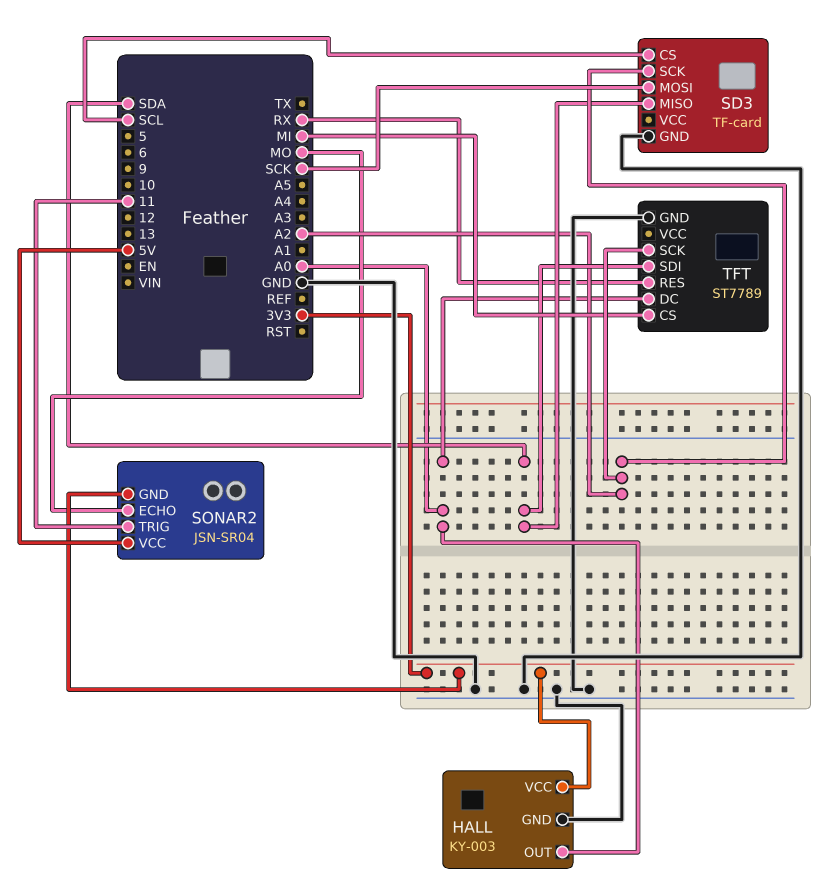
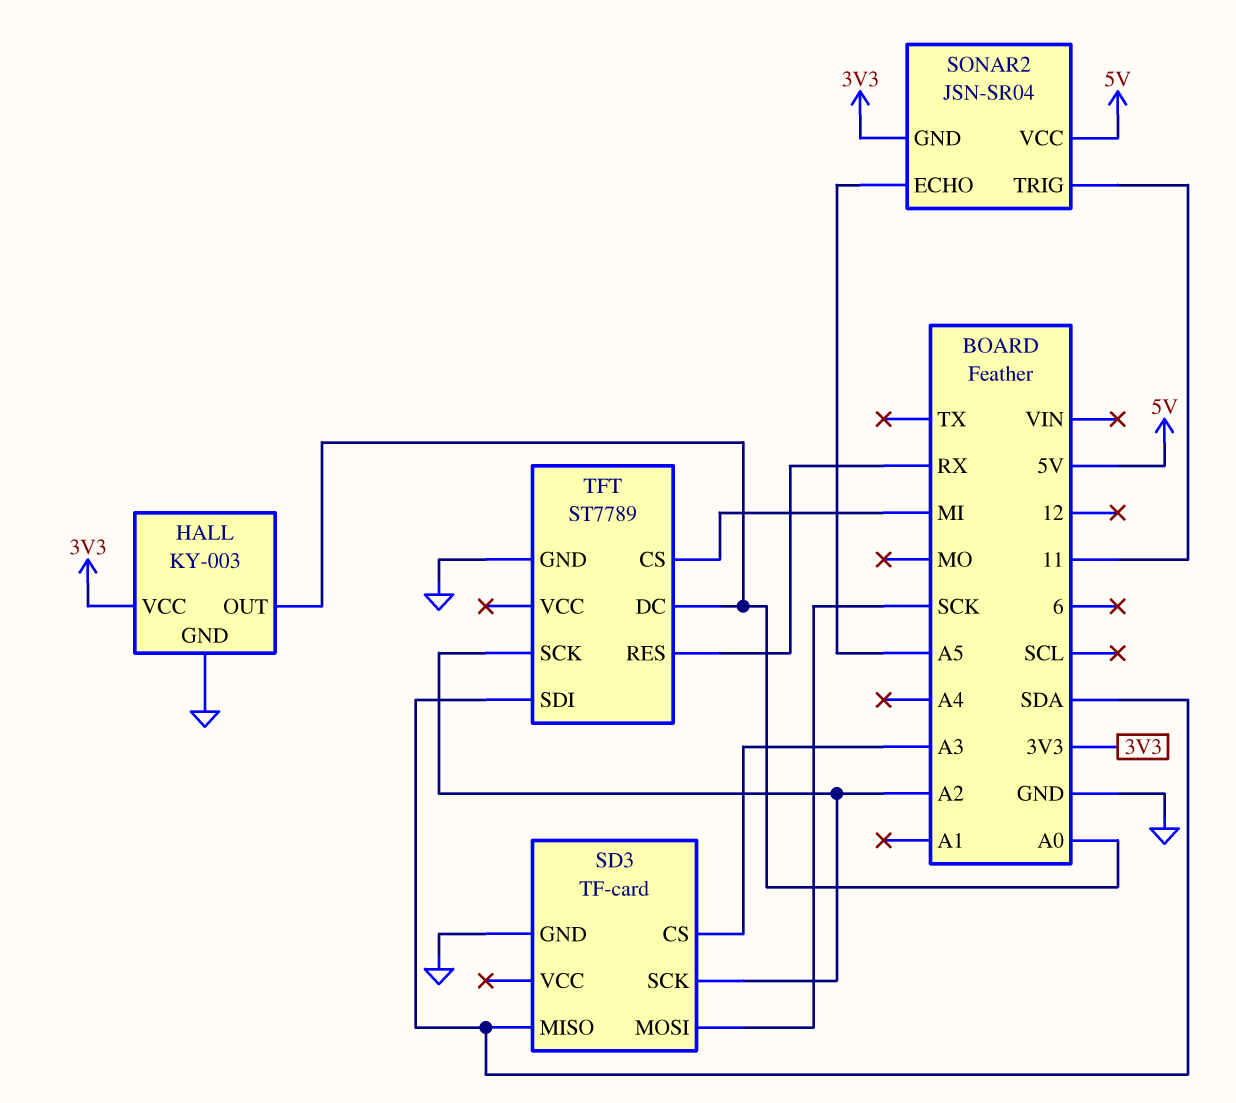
SD3 pin CS: SCL -> A3
SONAR2 pin ECHO: MO -> A5

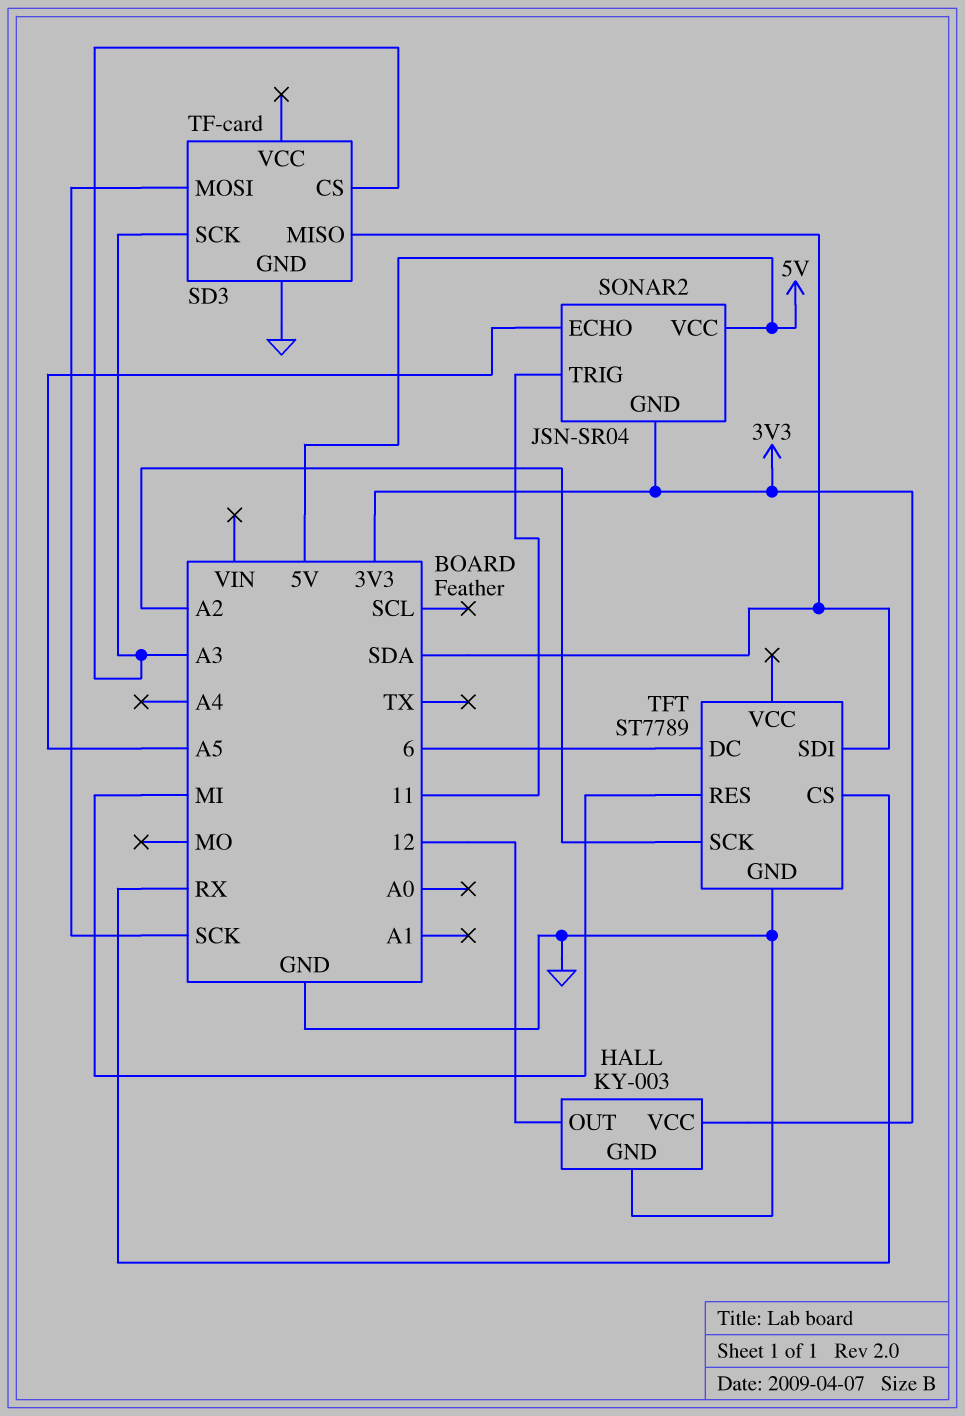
HALL pin OUT: A0 -> 12
SD3 pin SCK: A2 -> A3
TFT pin CS: MI -> RX
TFT pin DC: A0 -> 6
TFT pin RES: RX -> MI

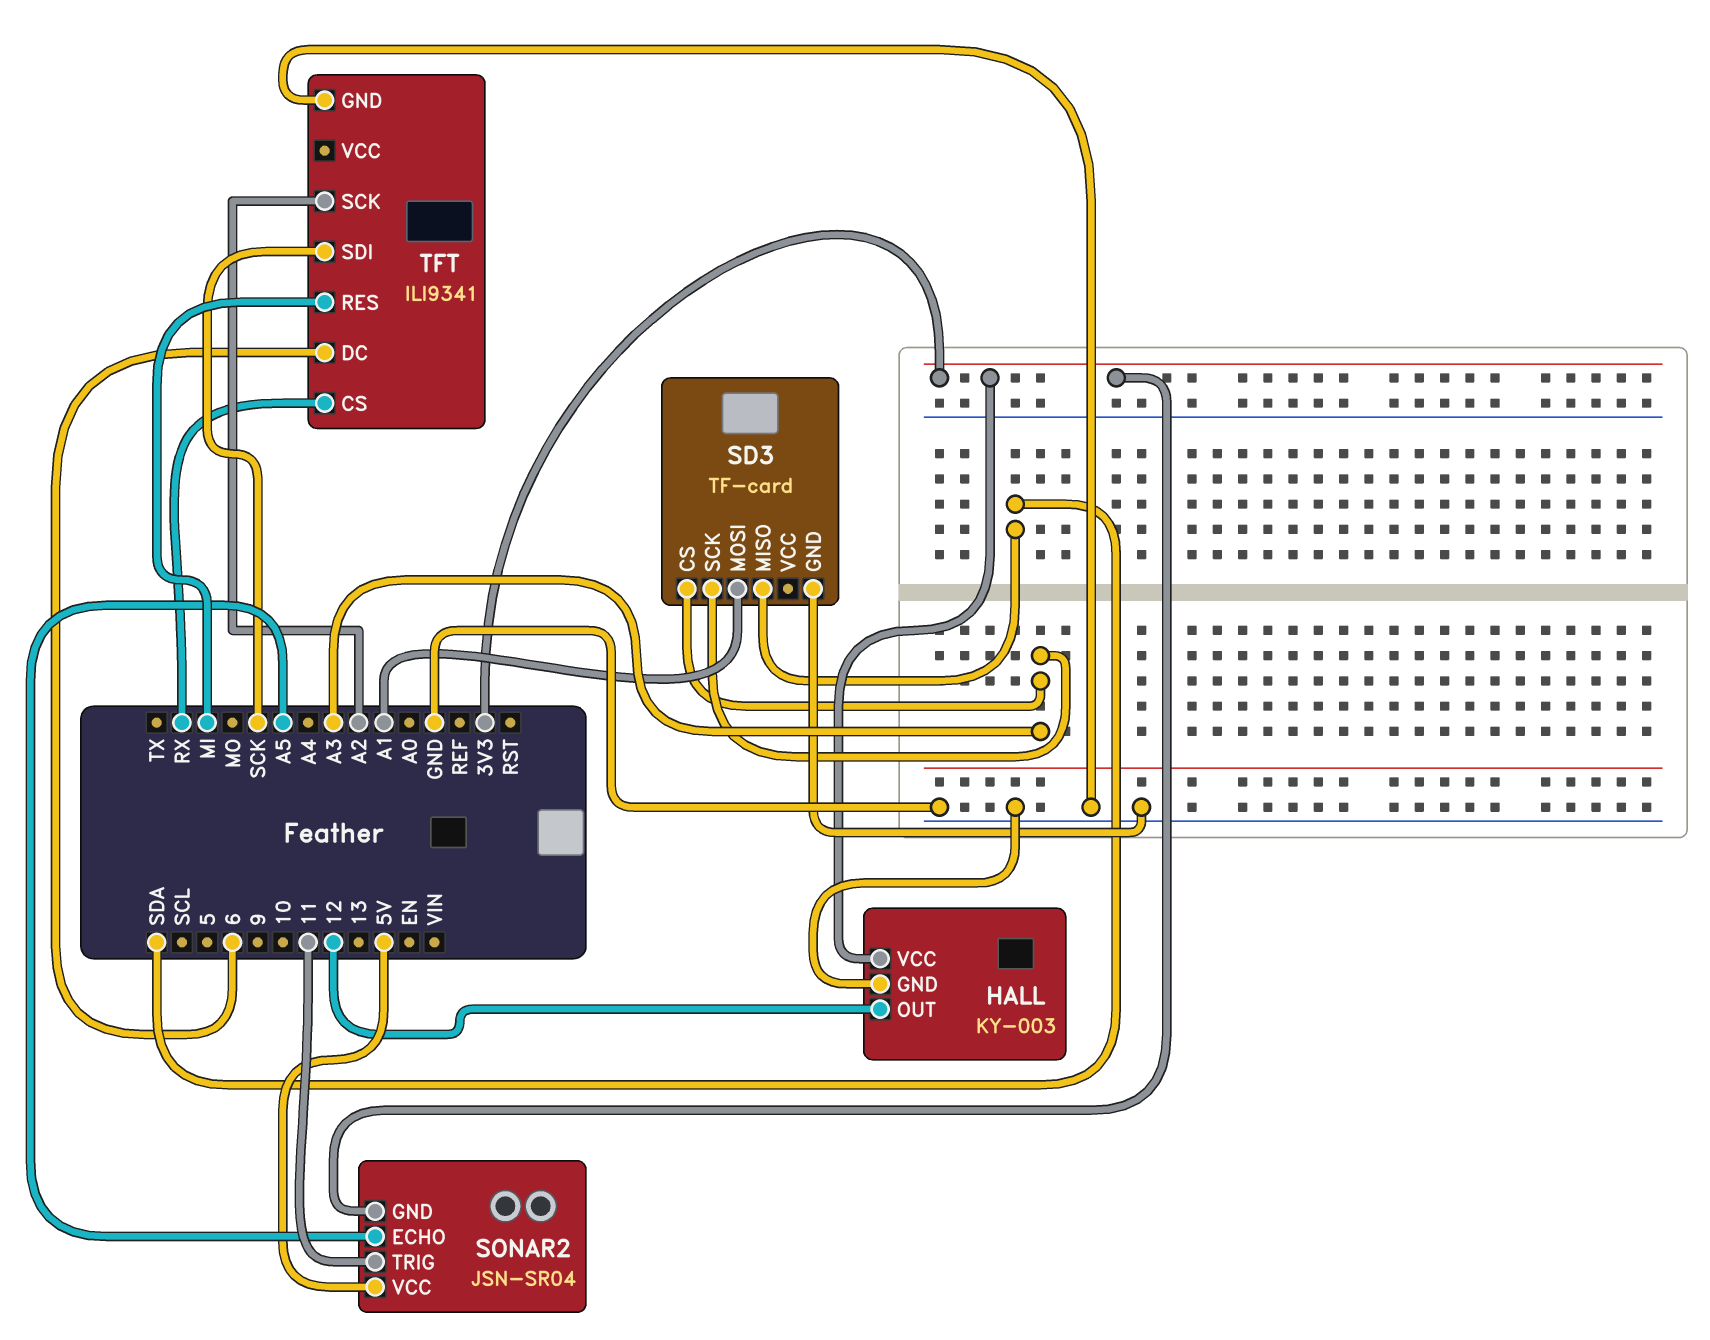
SD3 pin MOSI: SCK -> A1
TFT: ST7789 -> ILI9341
TFT pin SDI: SDA -> SCK

